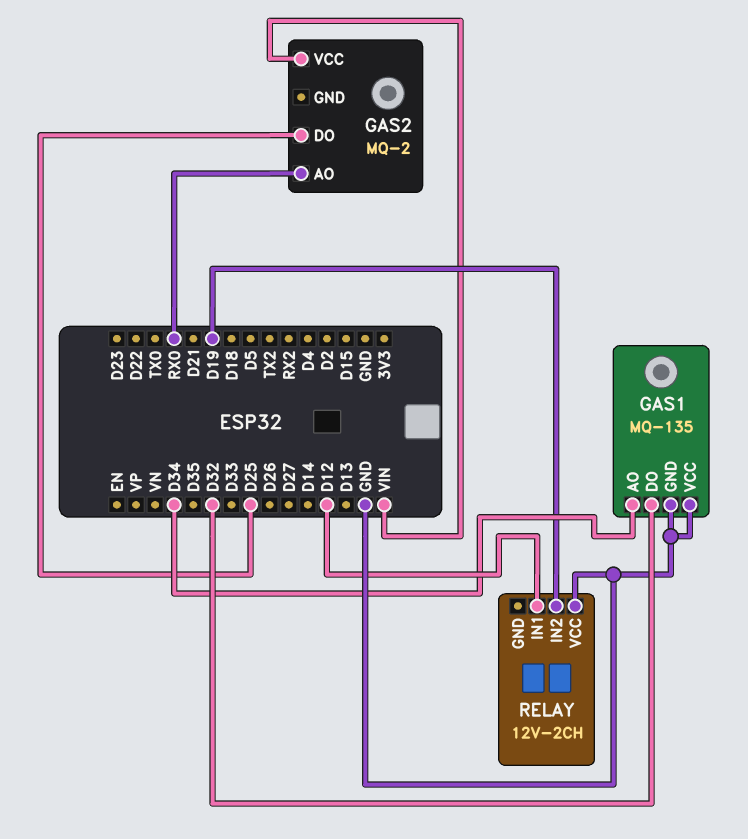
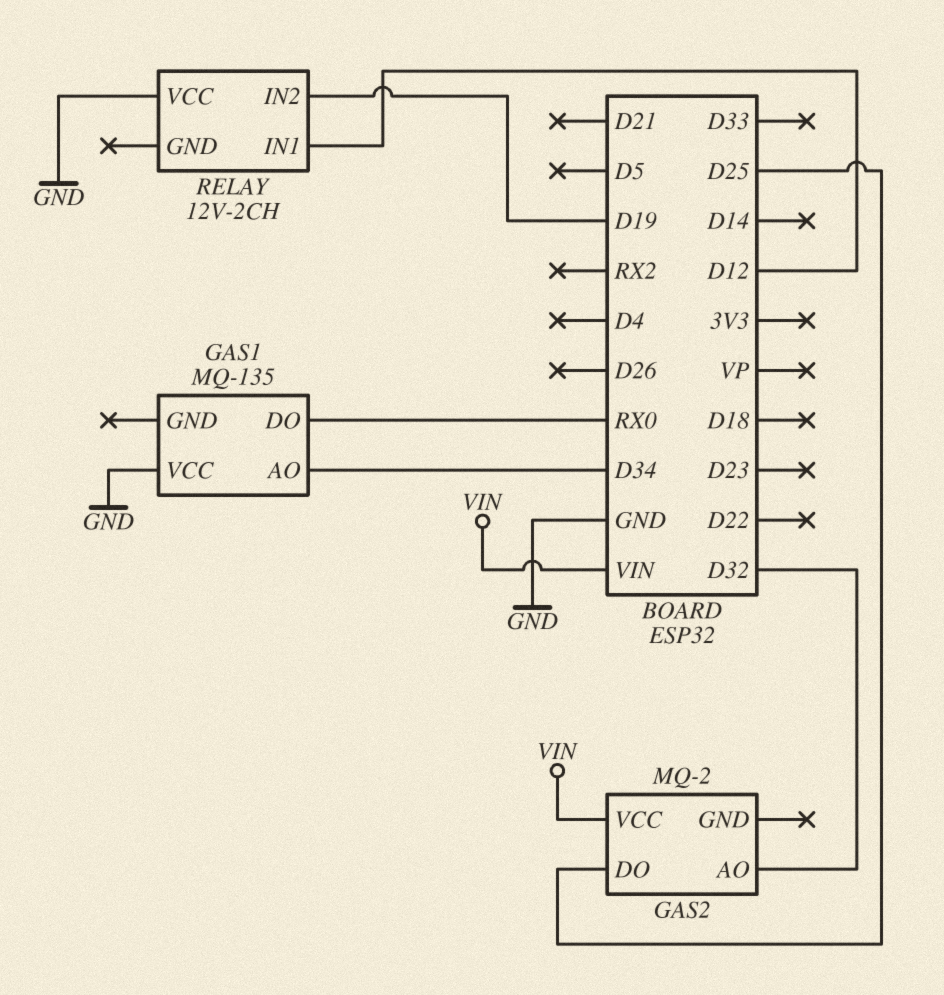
GAS1 pin DO: D32 -> RX0
GAS1 pin GND: GND -> none
GAS2 pin AO: RX0 -> D32

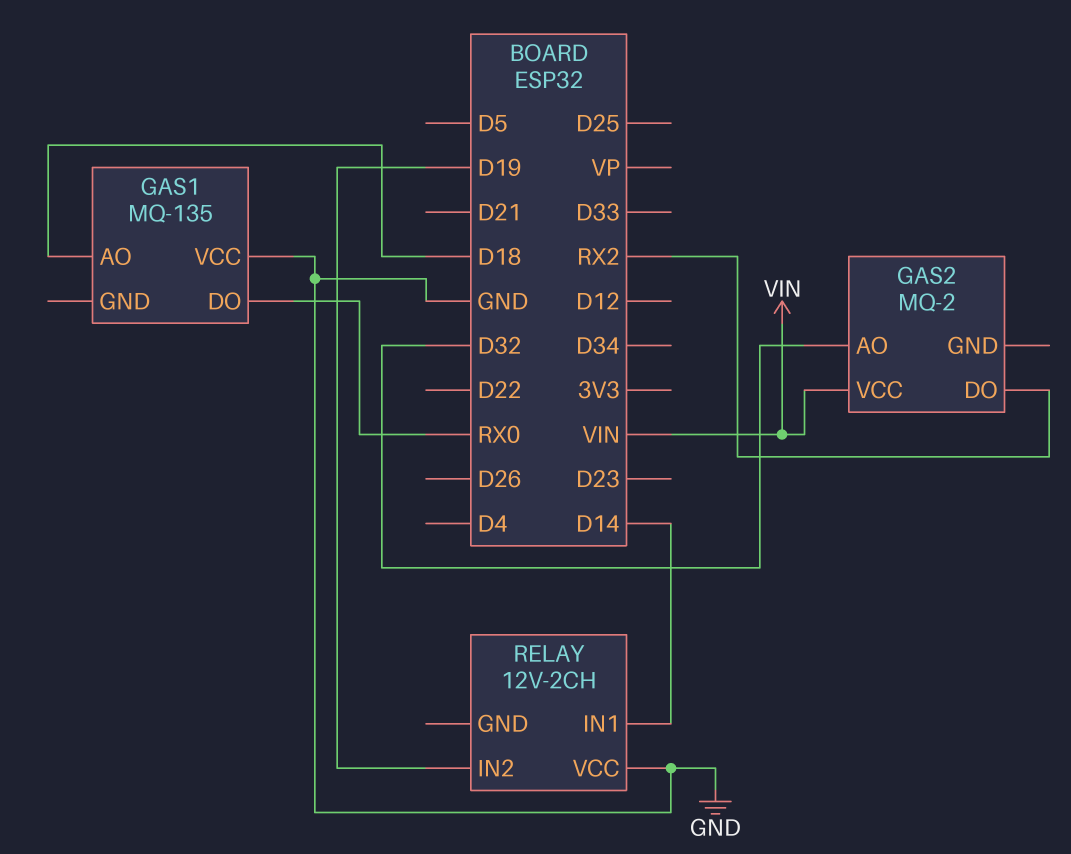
GAS1 pin AO: D34 -> D18
GAS2 pin DO: D25 -> RX2
RELAY pin IN1: D12 -> D14

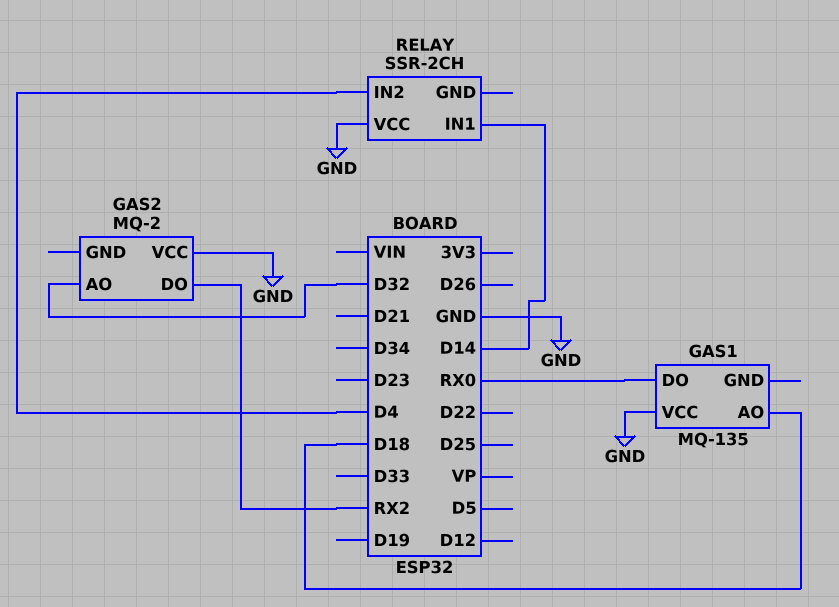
GAS2 pin VCC: VIN -> GND
RELAY: 12V-2CH -> SSR-2CH
RELAY pin IN2: D19 -> D4

